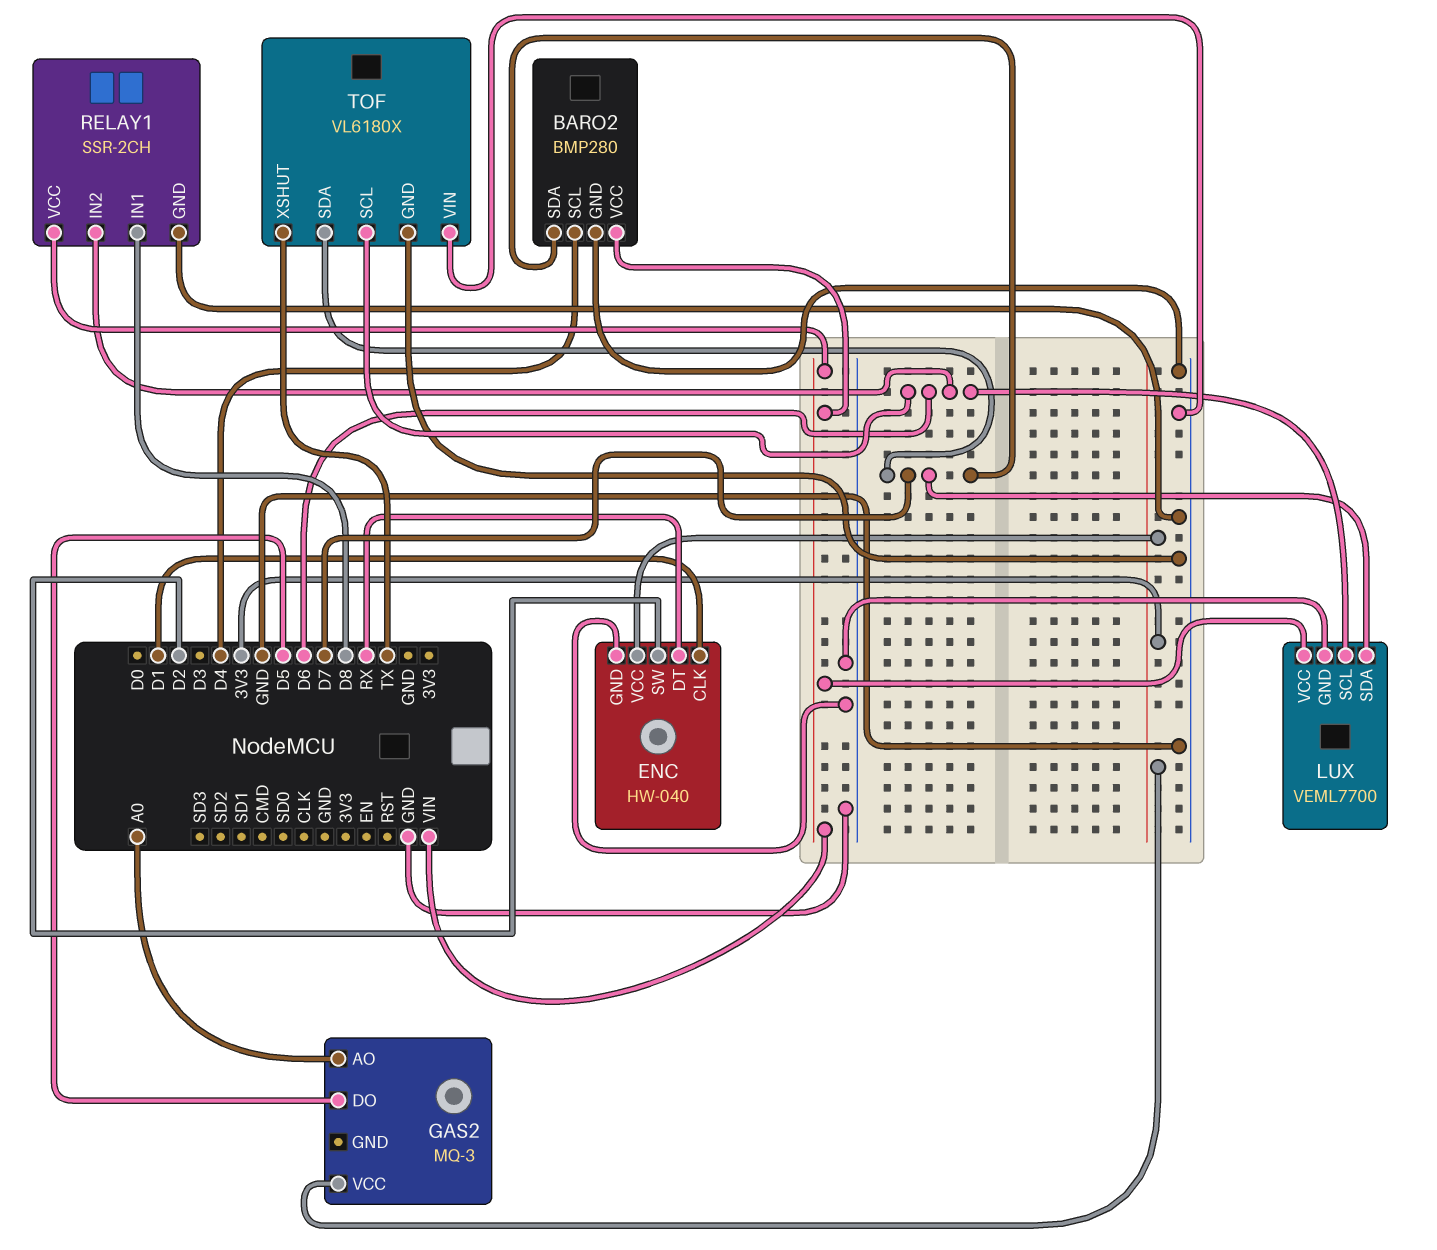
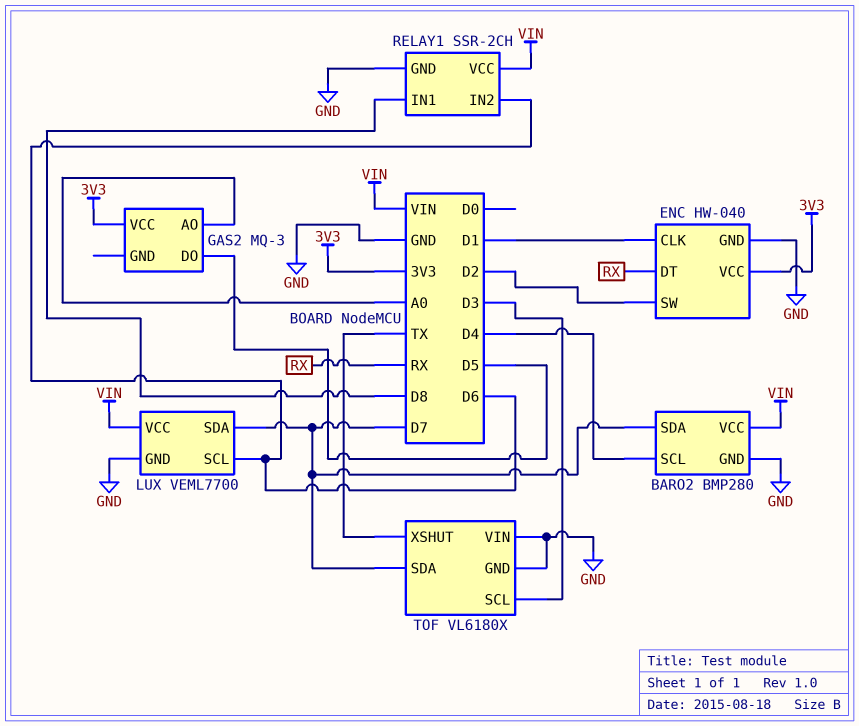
TOF pin SCL: D6 -> D3

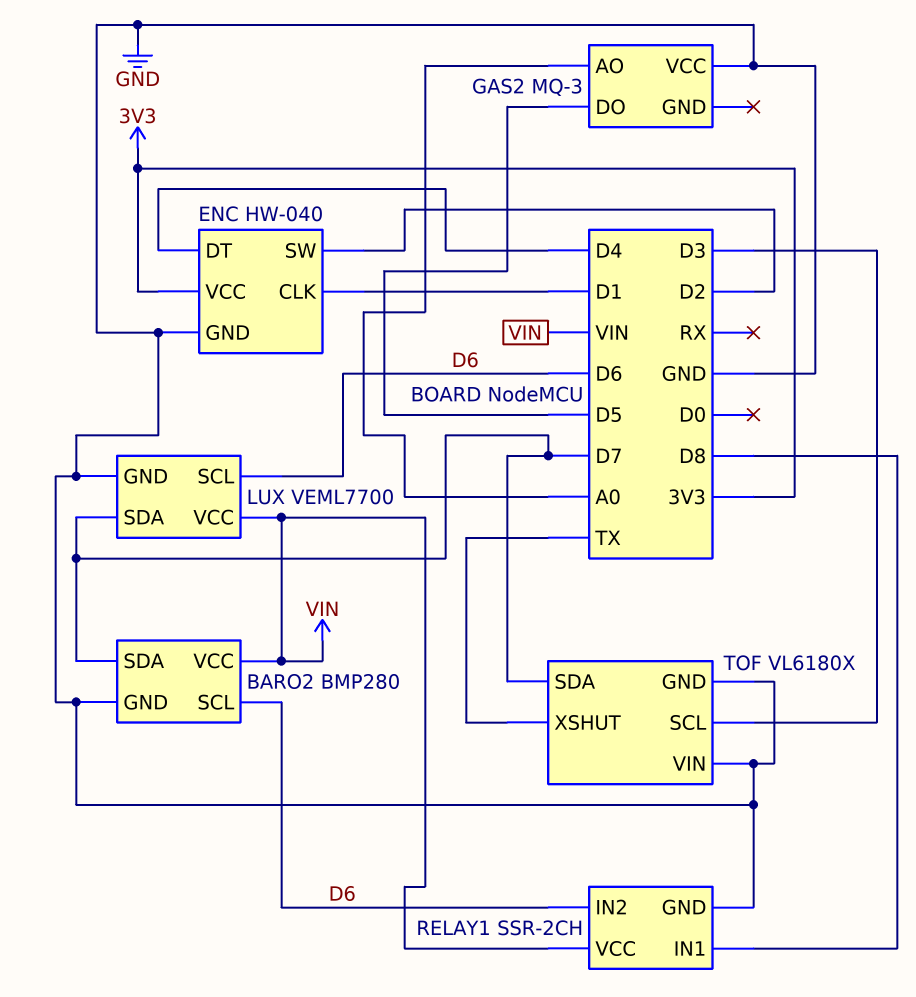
BARO2 pin SCL: D4 -> D6
ENC pin DT: RX -> D4
GAS2 pin VCC: 3V3 -> GND

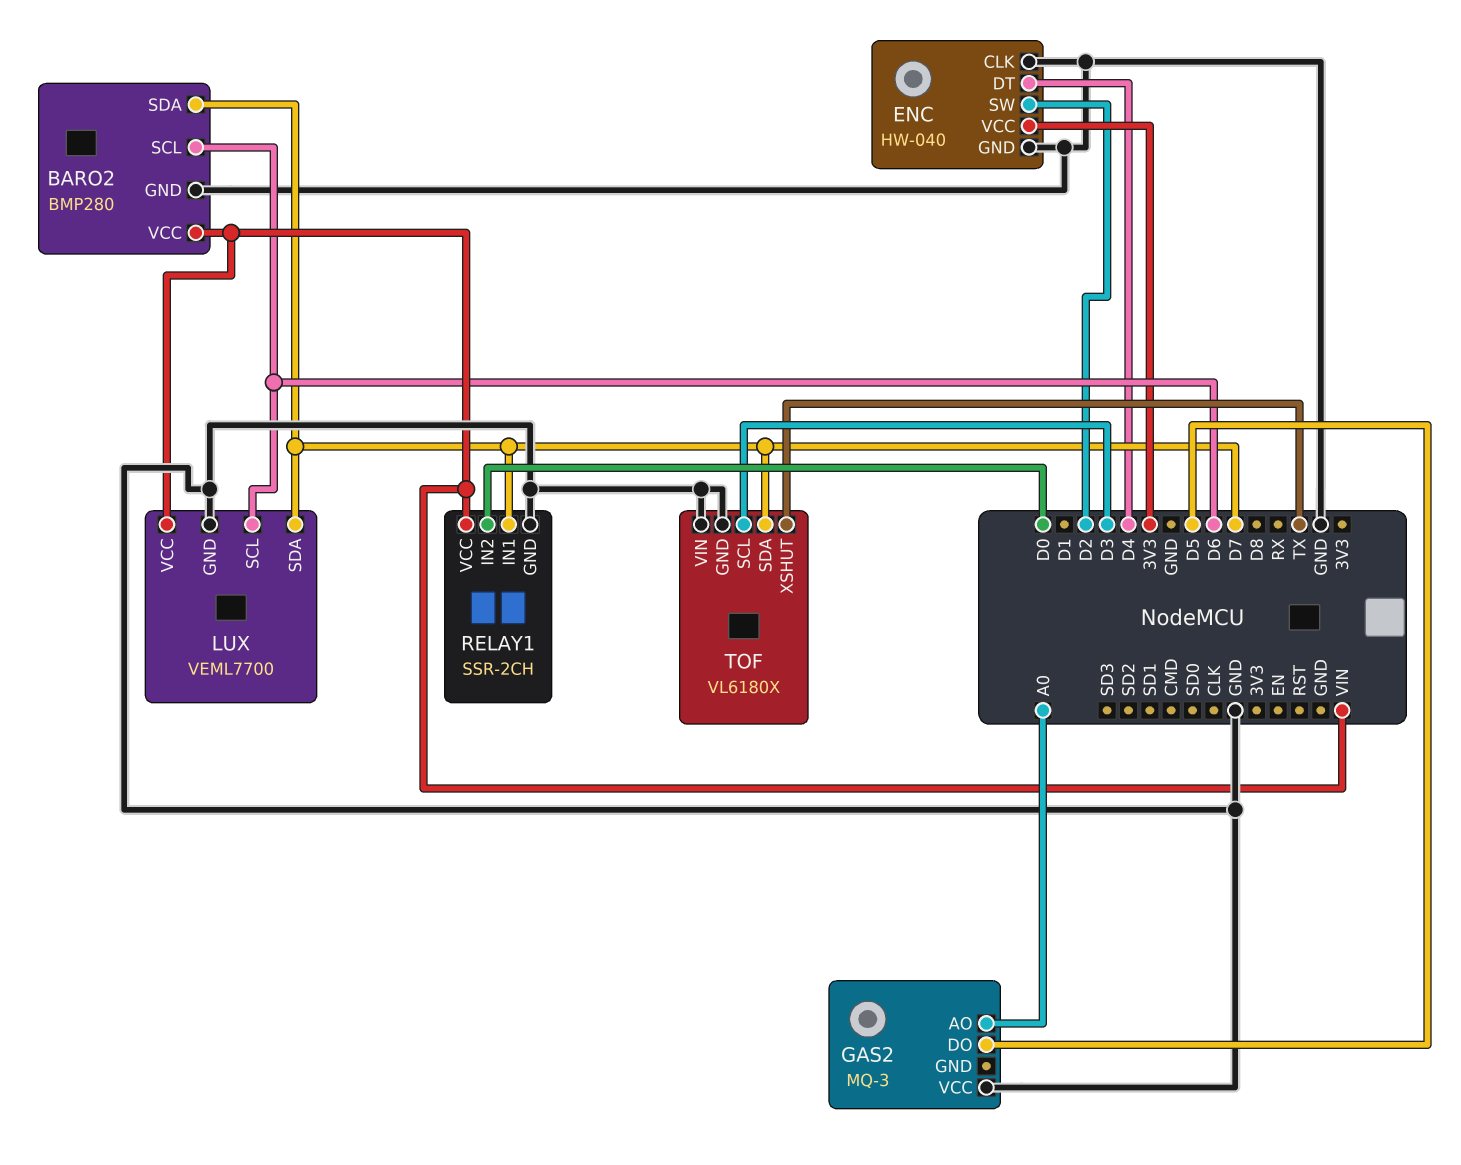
ENC pin CLK: D1 -> GND
RELAY1 pin IN1: D8 -> D7
RELAY1 pin IN2: D6 -> D0

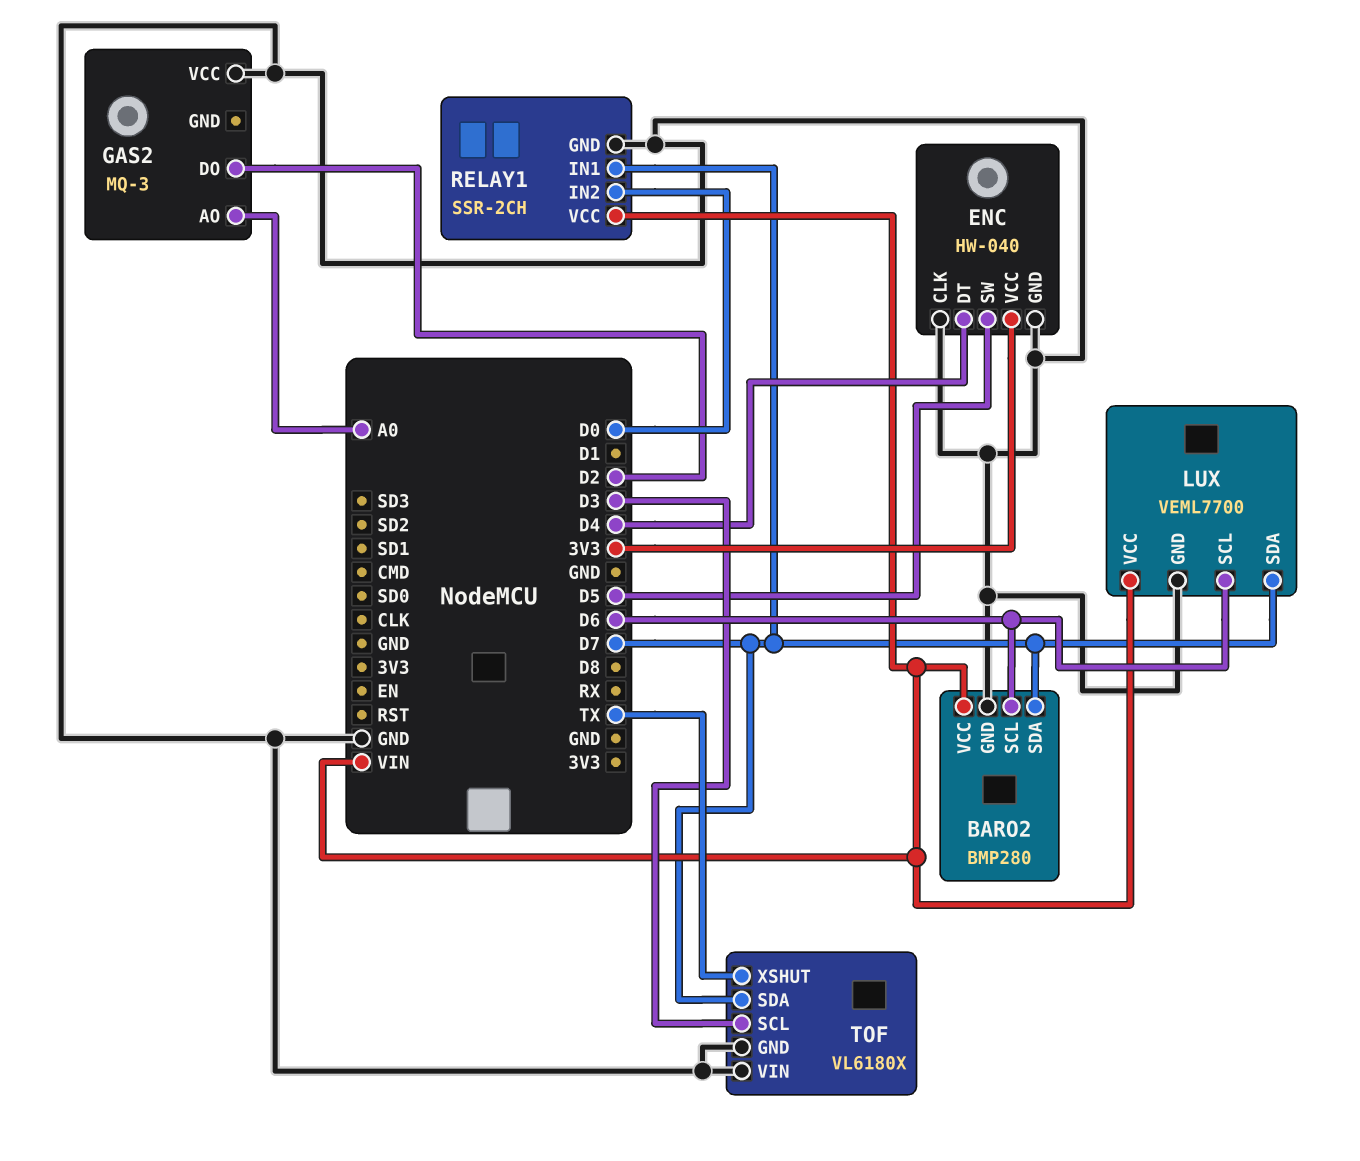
ENC pin SW: D2 -> D5
GAS2 pin DO: D5 -> D2

